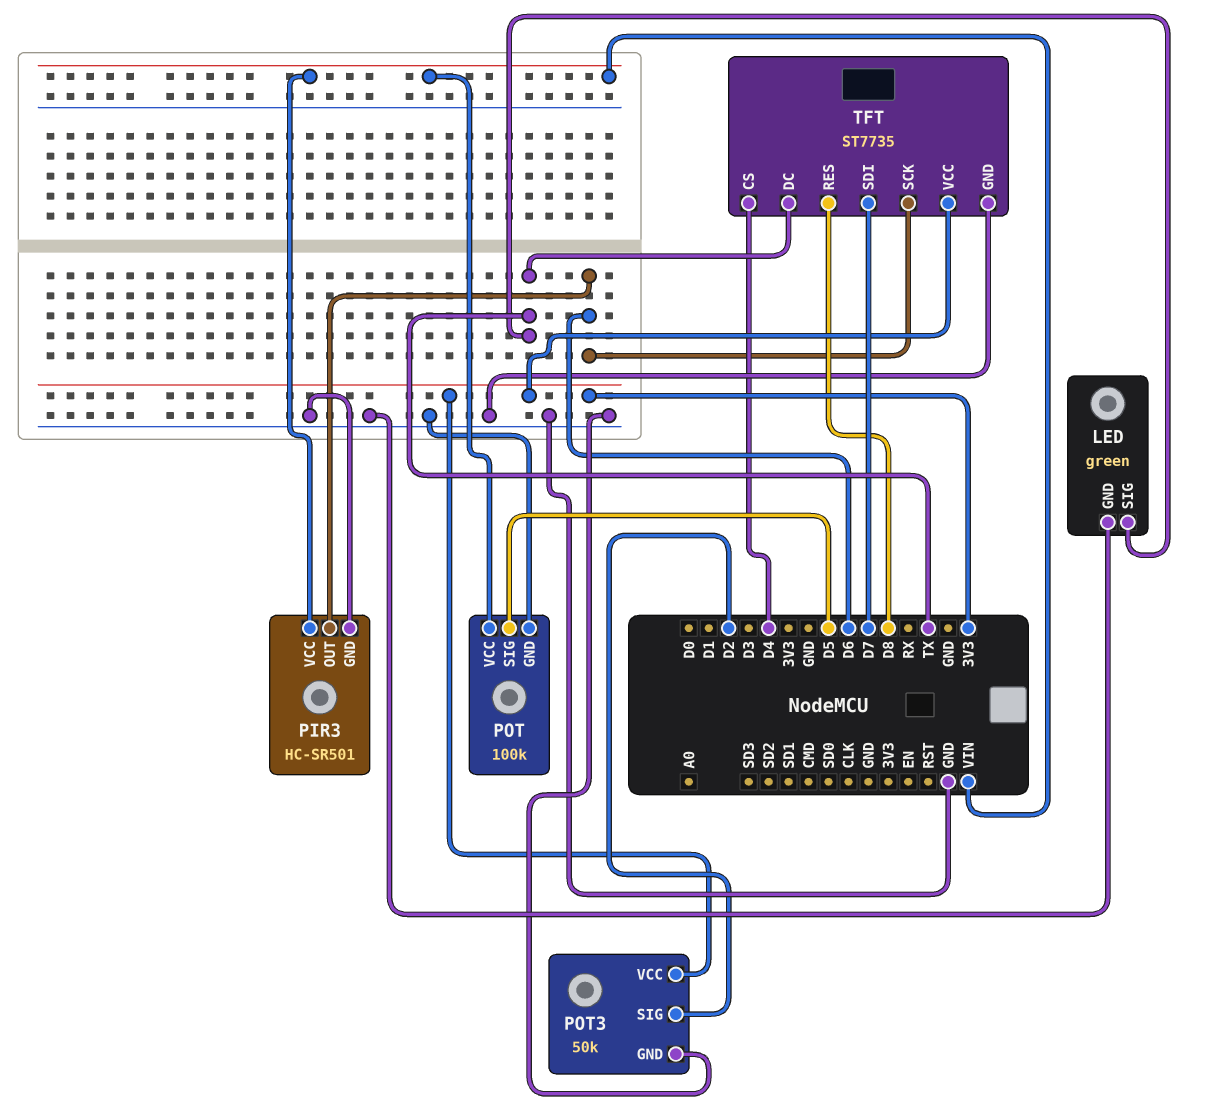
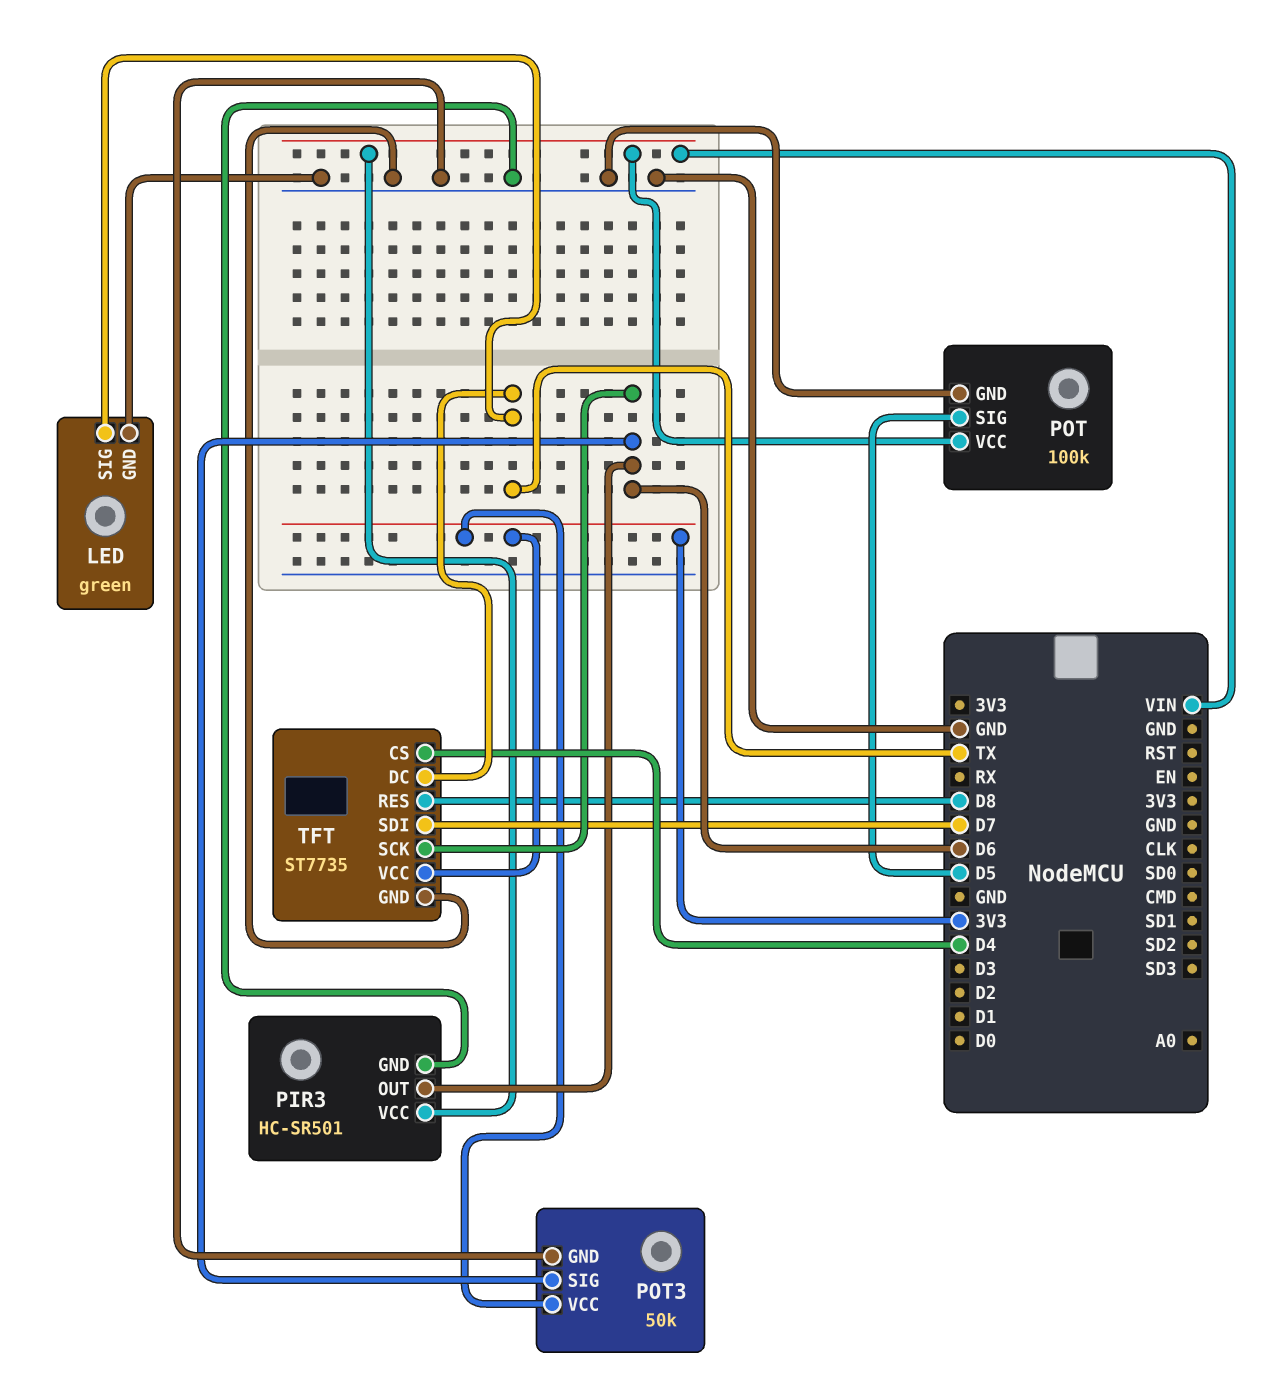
POT3 pin SIG: D2 -> D6

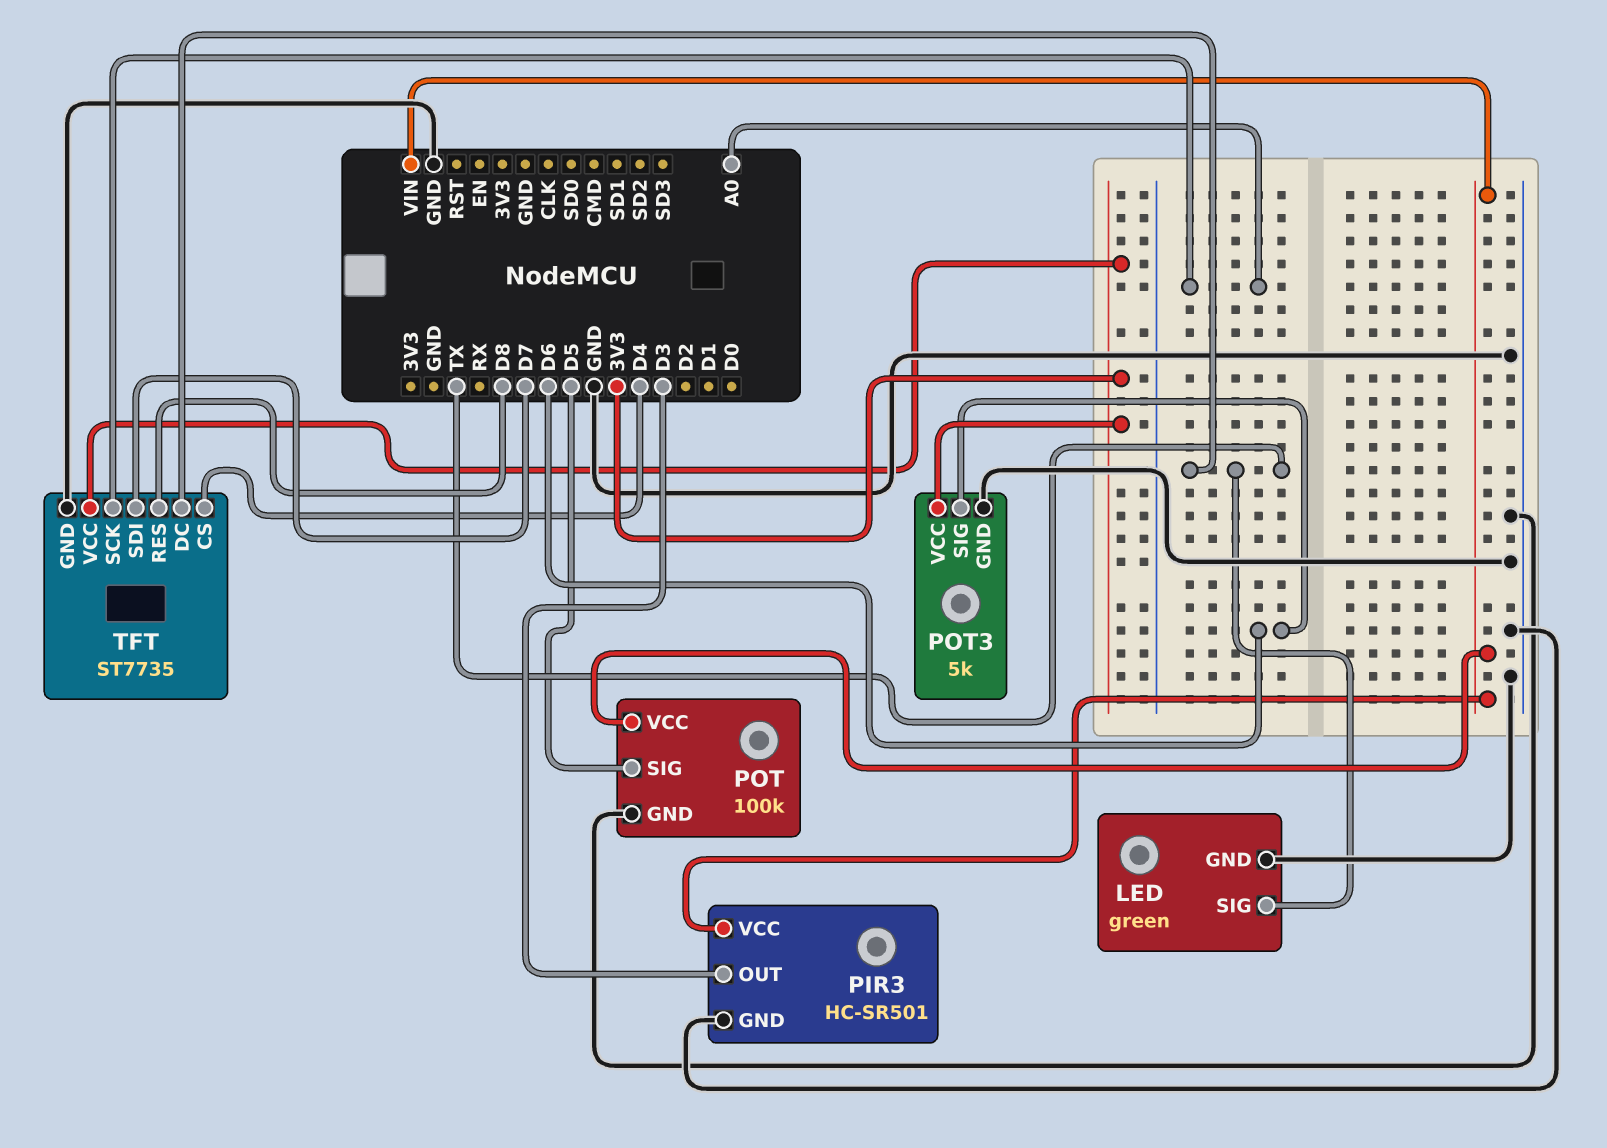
PIR3 pin OUT: D6 -> D3
POT3: 50k -> 5k
TFT pin SCK: D6 -> A0

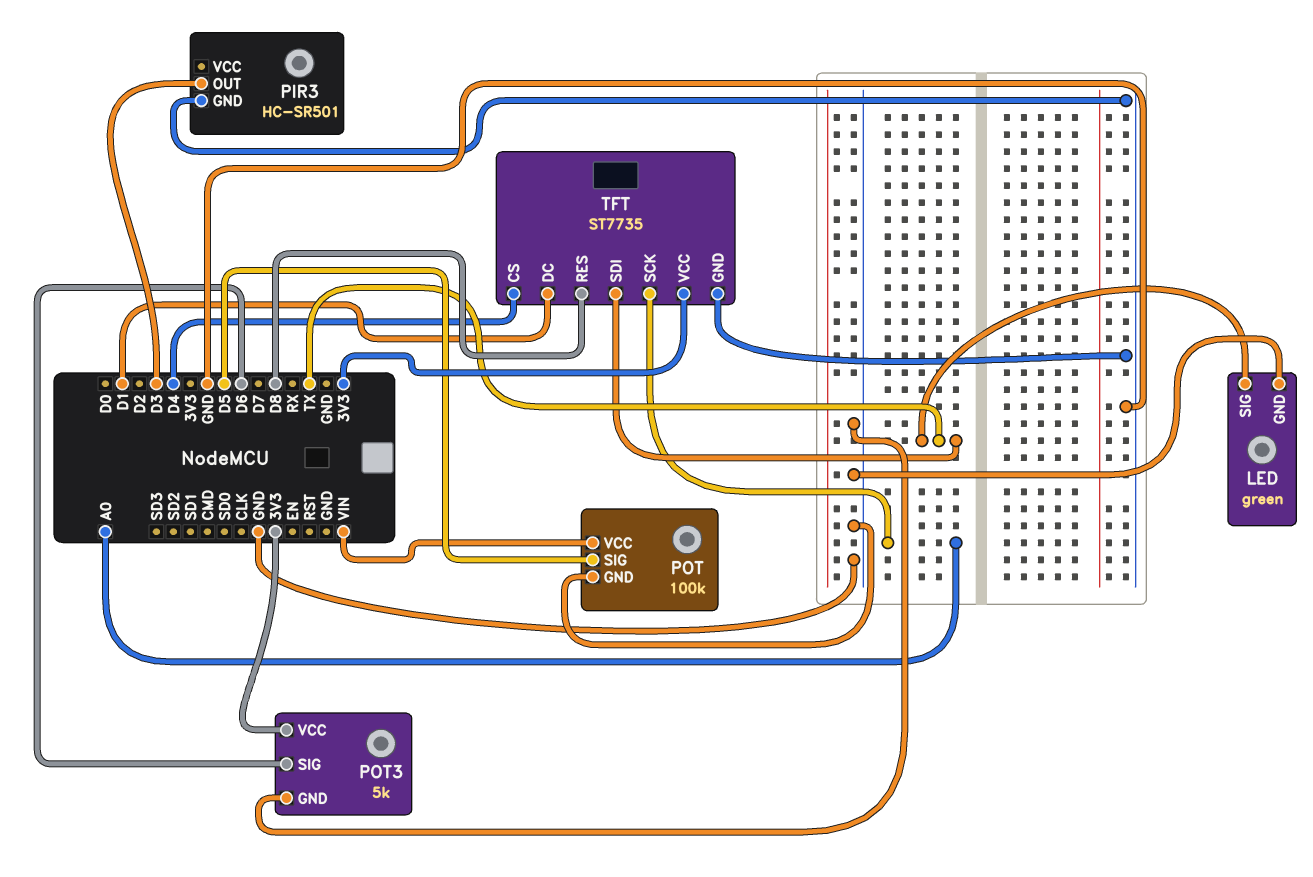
PIR3 pin VCC: VIN -> none
TFT pin DC: TX -> D1
TFT pin SDI: D7 -> TX

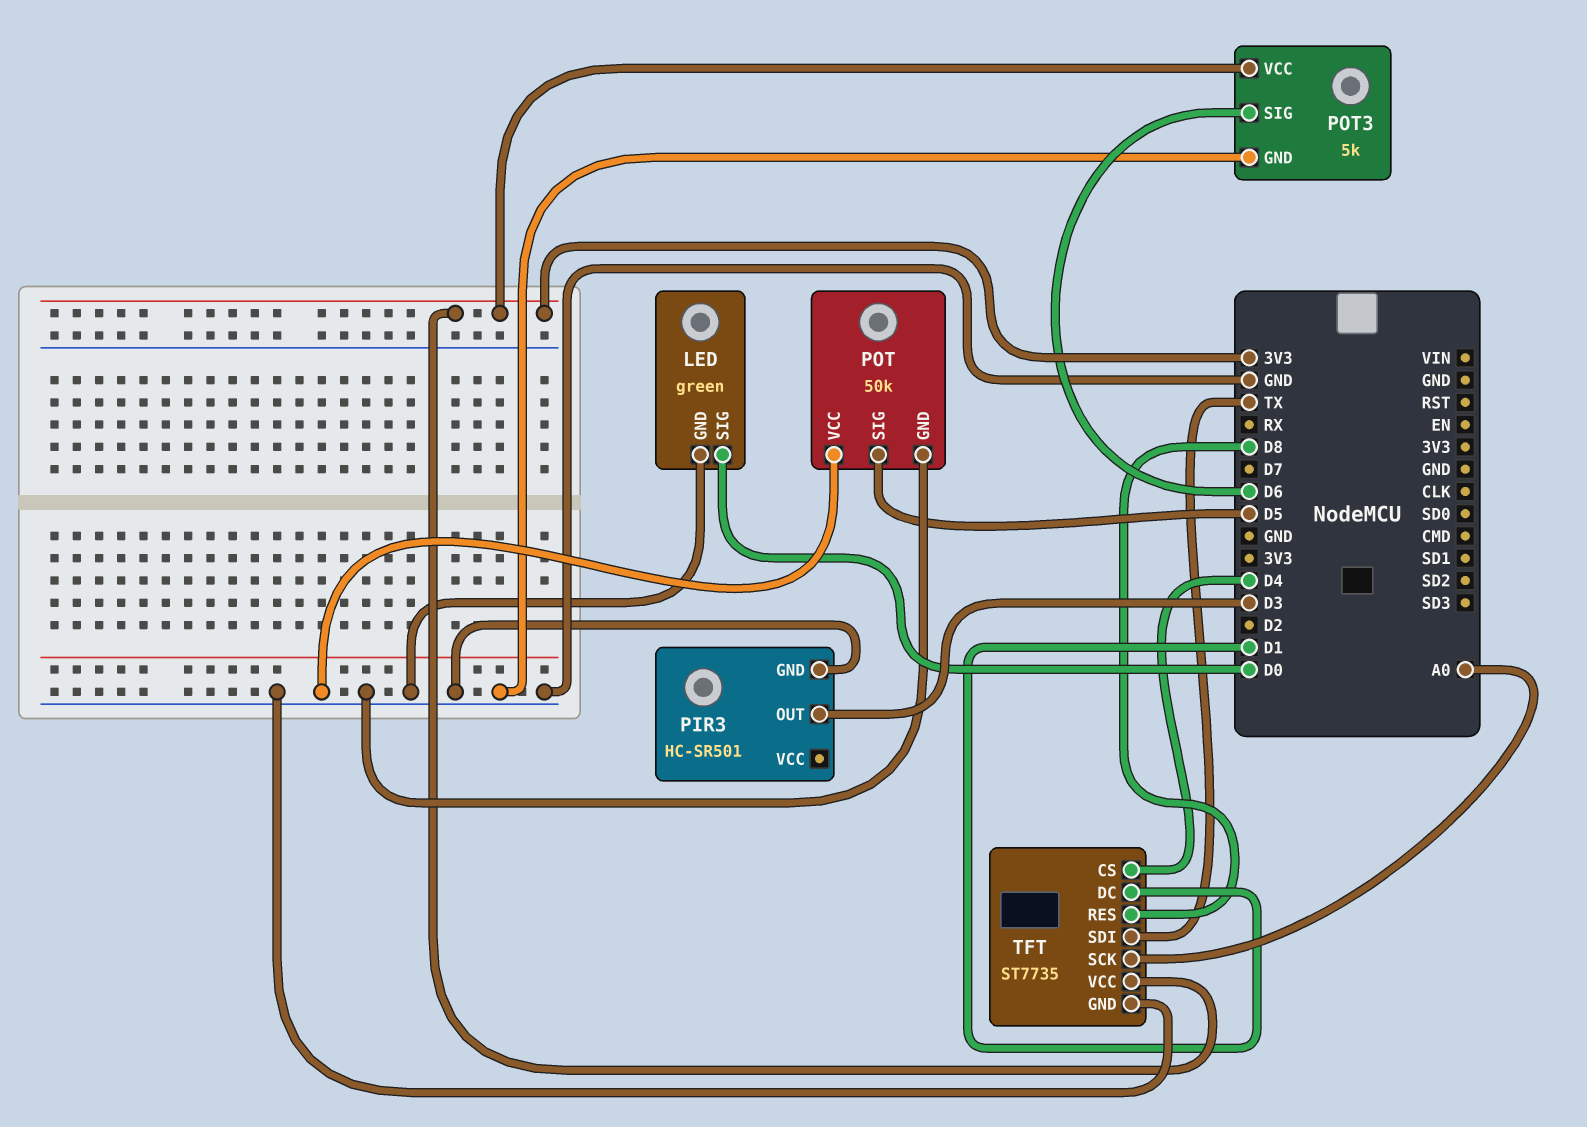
LED pin SIG: TX -> D0
POT: 100k -> 50k
POT pin VCC: VIN -> GND

